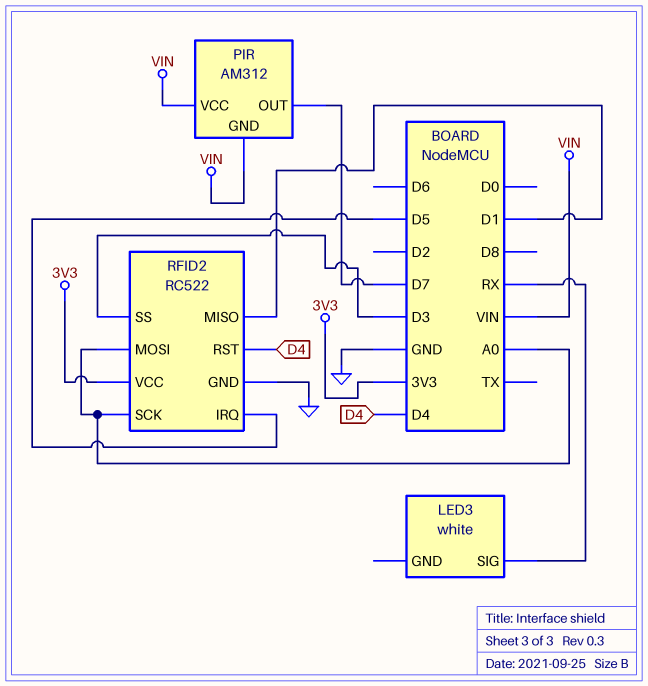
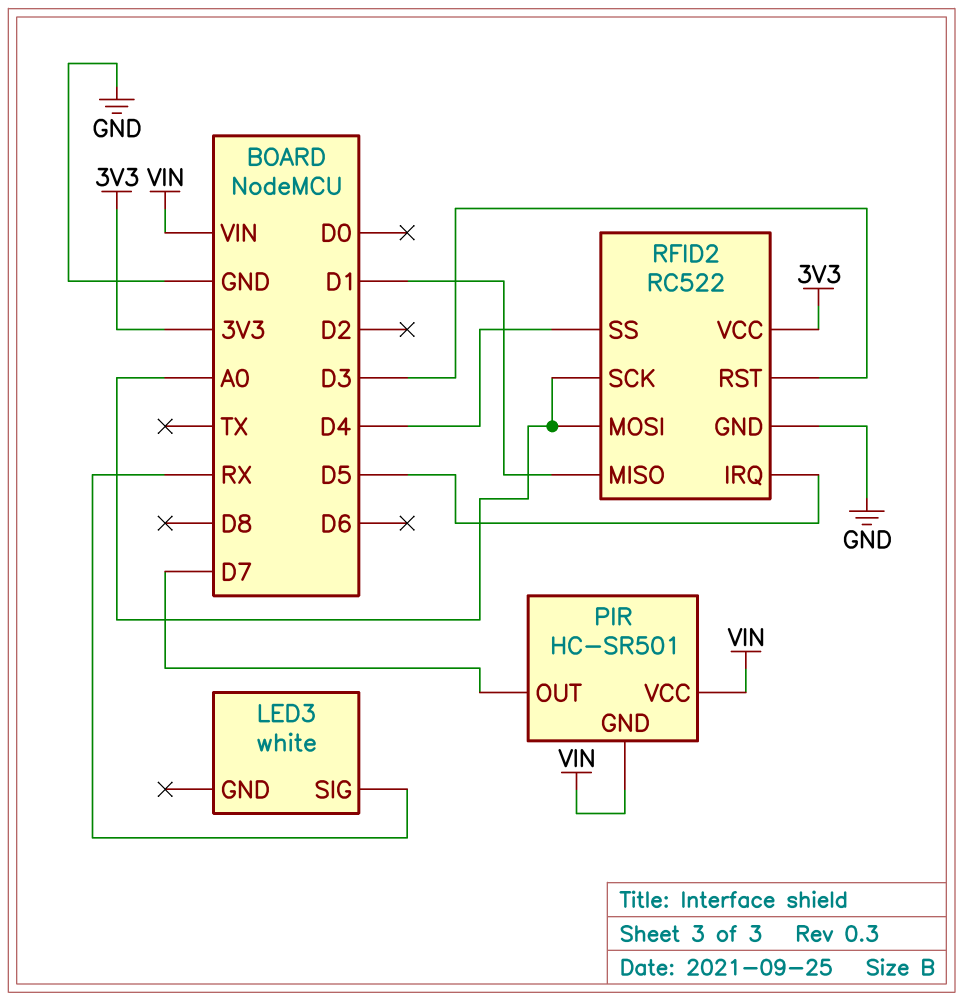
PIR: AM312 -> HC-SR501
RFID2 pin RST: D4 -> D3
RFID2 pin SS: D3 -> D4

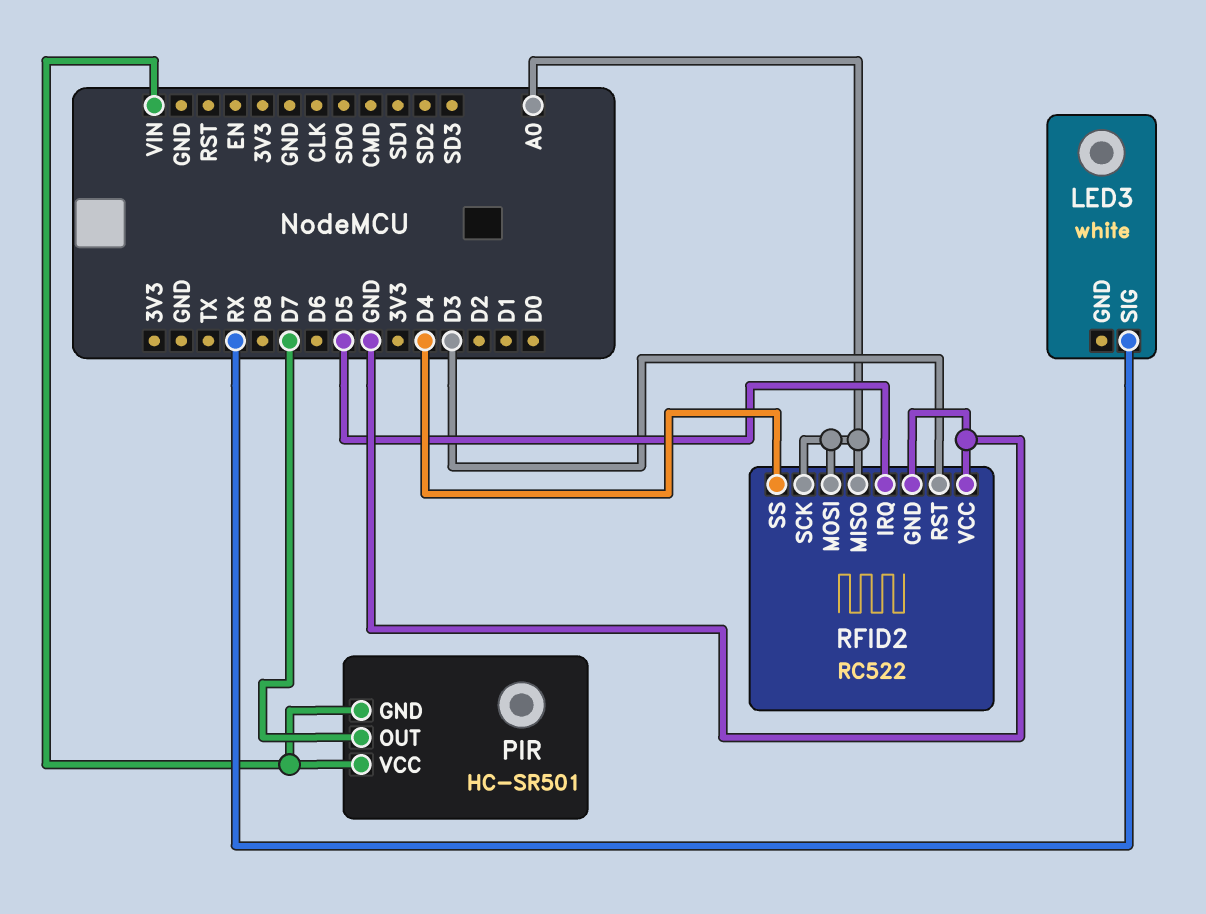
RFID2 pin MISO: D1 -> A0
RFID2 pin VCC: 3V3 -> GND

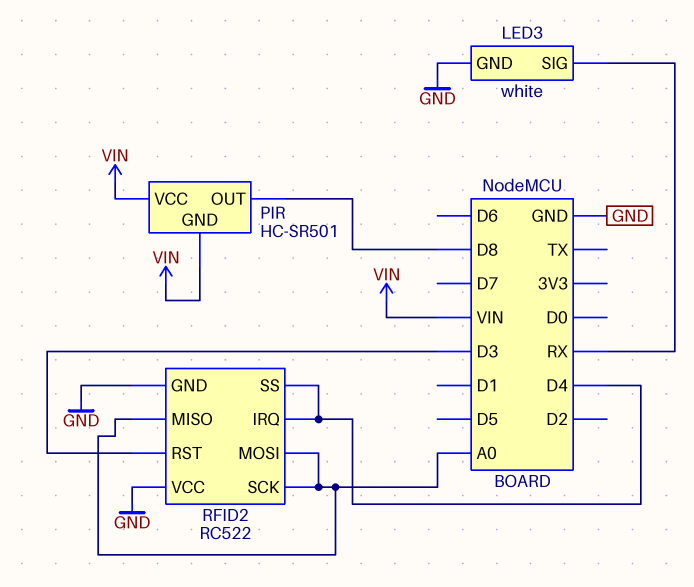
LED3 pin GND: none -> GND
PIR pin OUT: D7 -> D8
RFID2 pin IRQ: D5 -> D4

